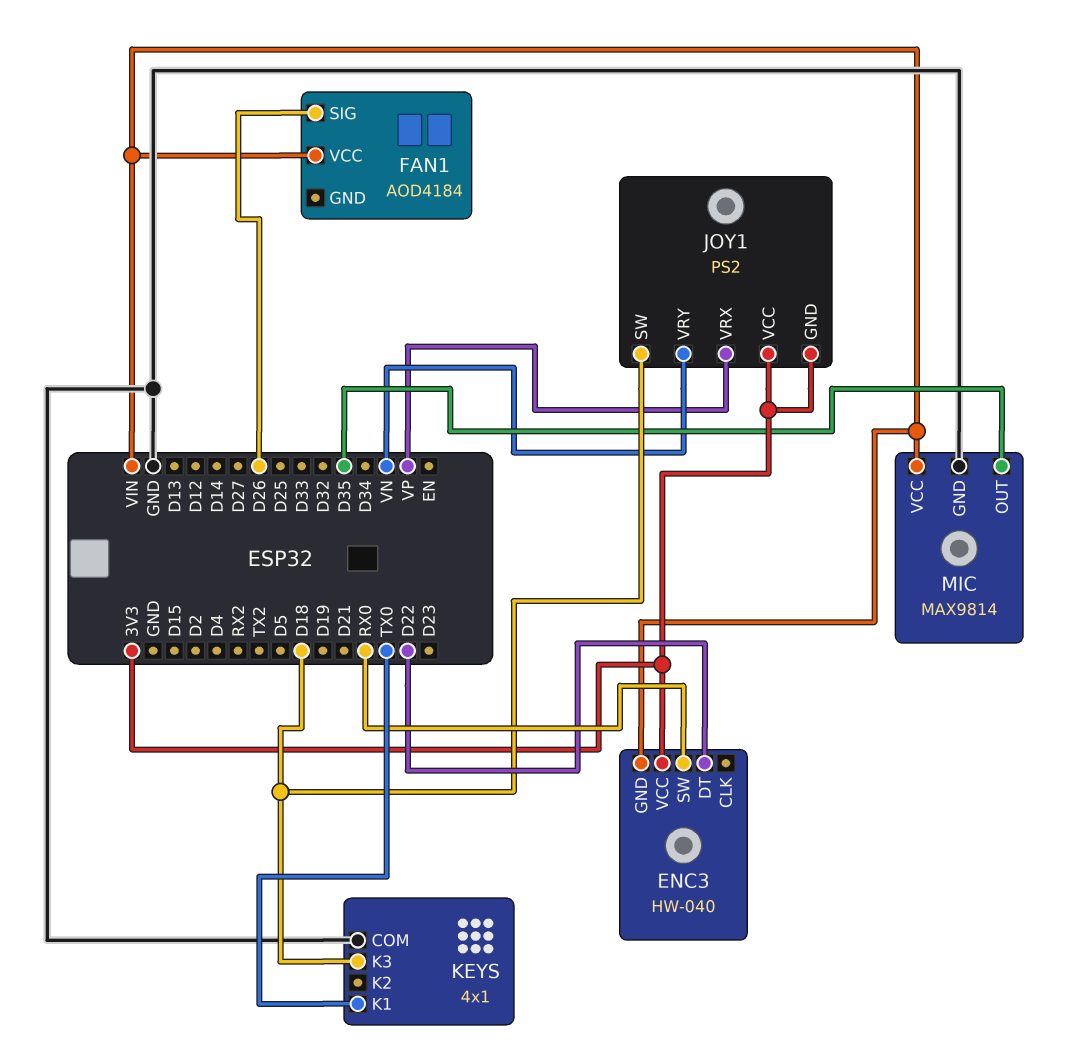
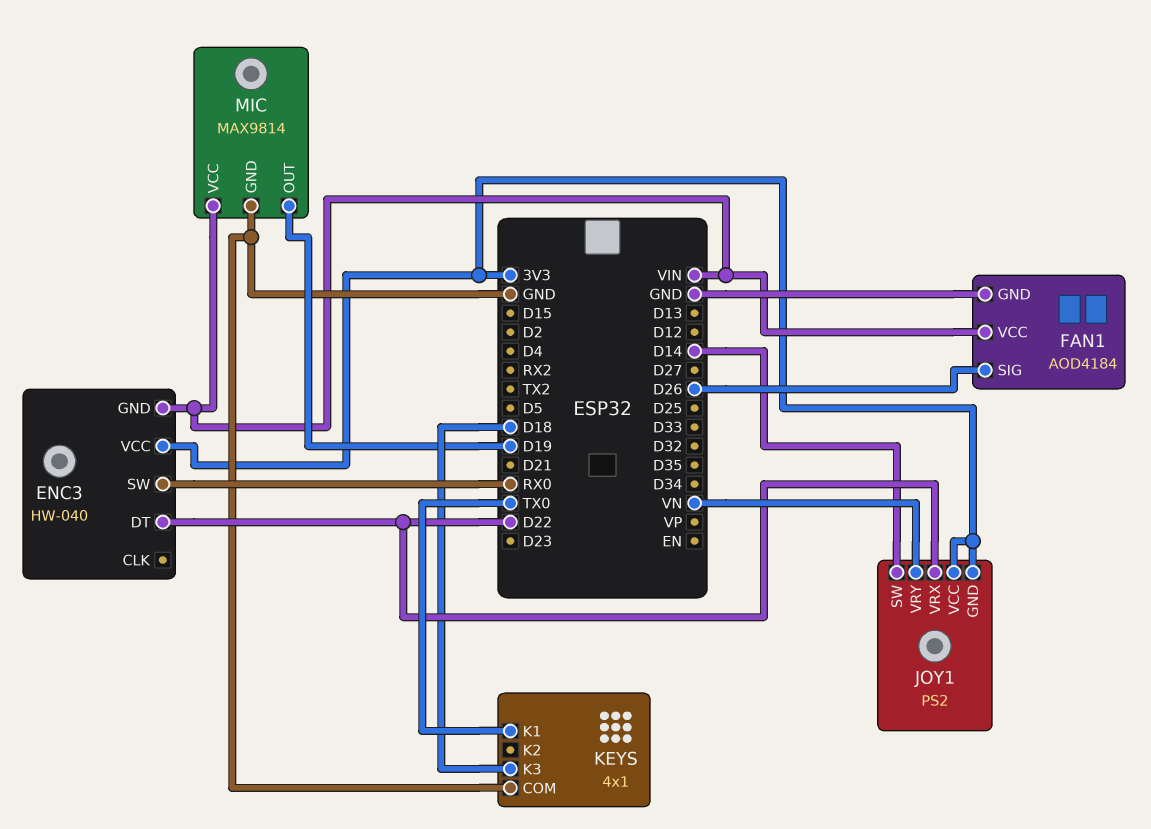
FAN1 pin GND: none -> GND
JOY1 pin SW: D18 -> D14
JOY1 pin VRX: VP -> D22
MIC pin OUT: D35 -> D19

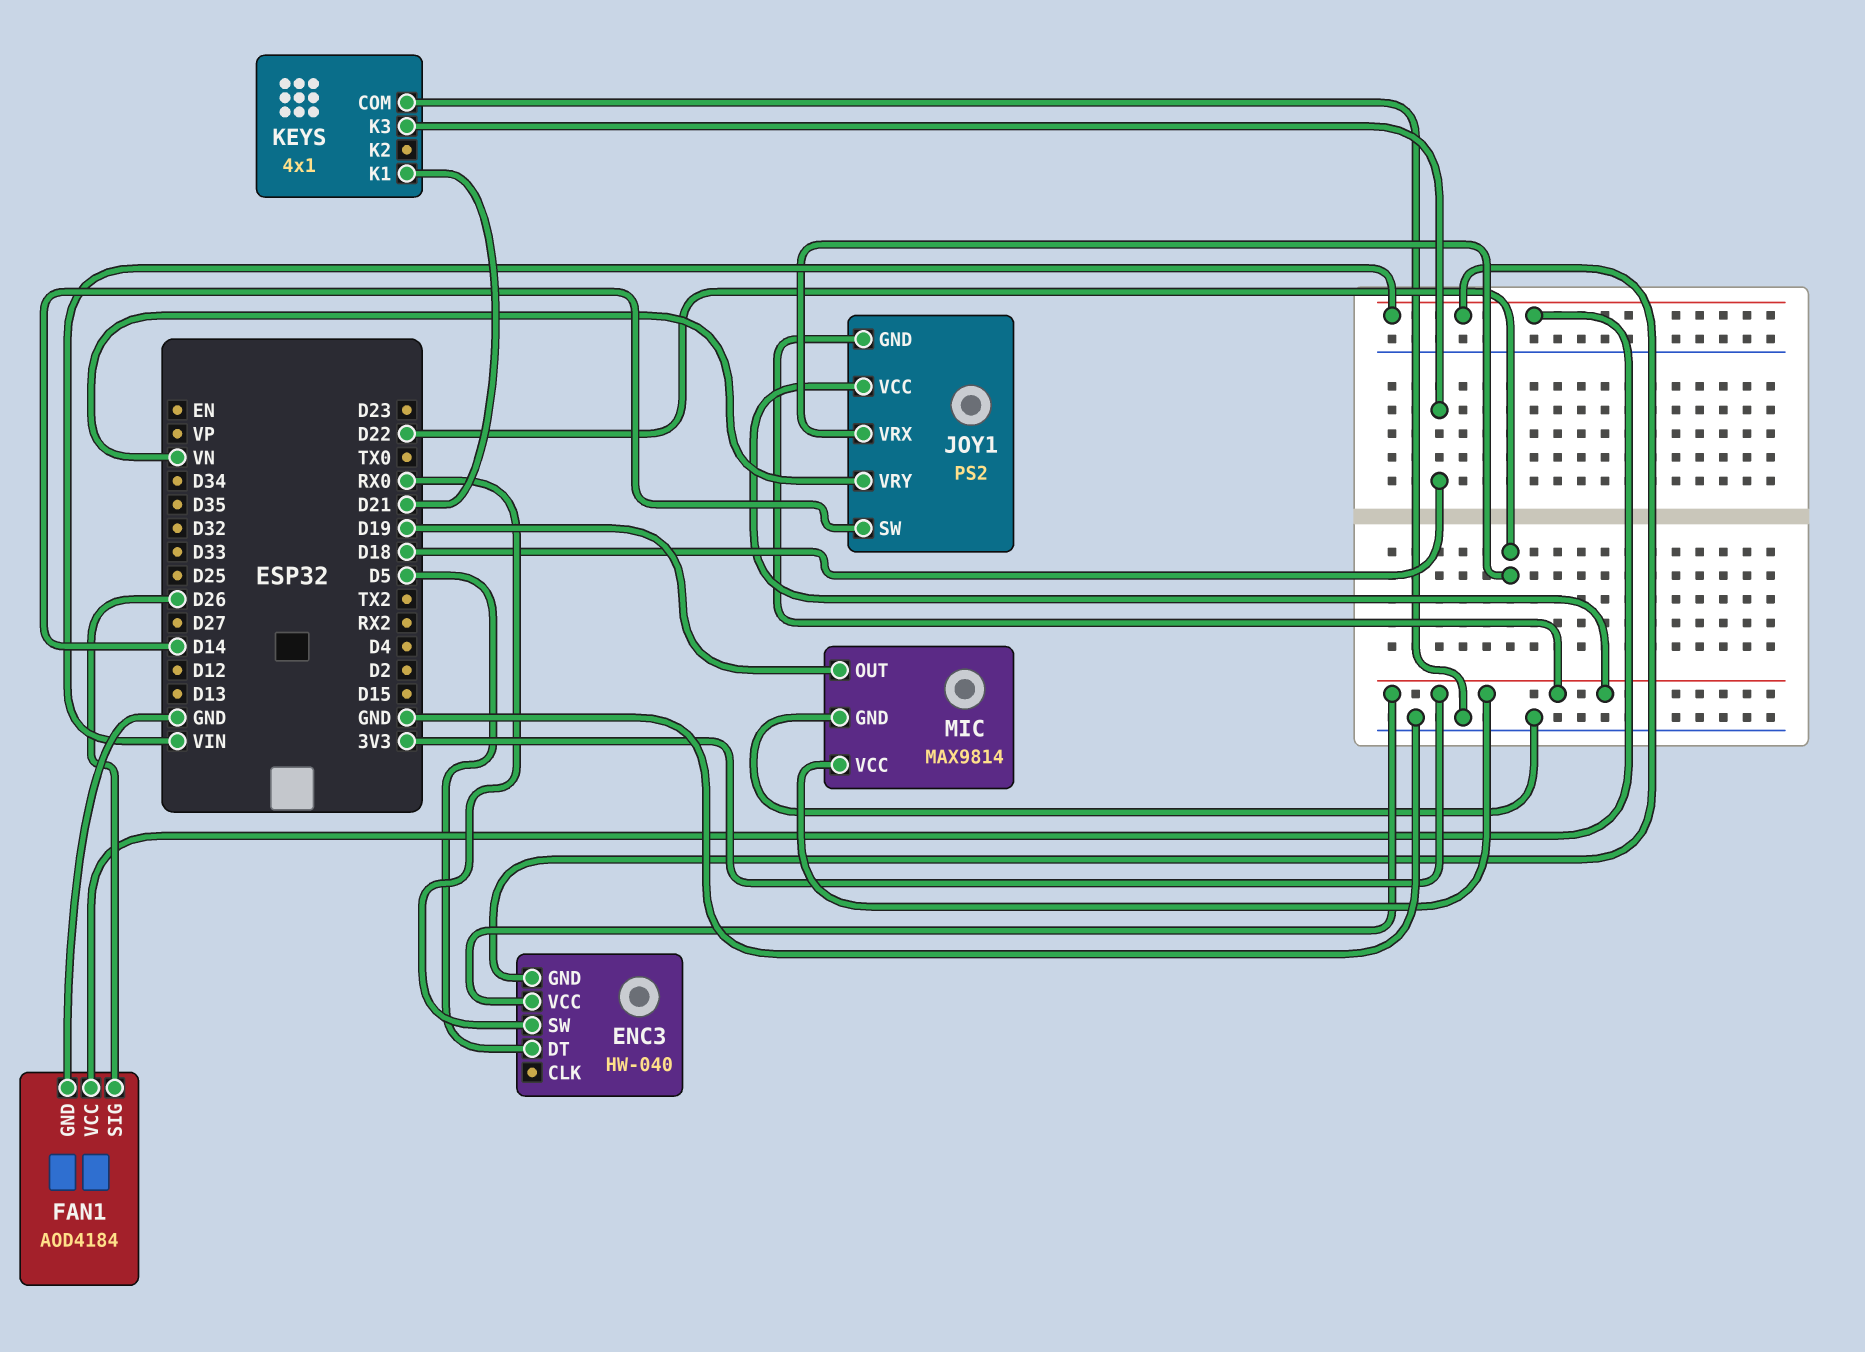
ENC3 pin DT: D22 -> D5
KEYS pin K1: TX0 -> D21
MIC pin VCC: VIN -> 3V3

